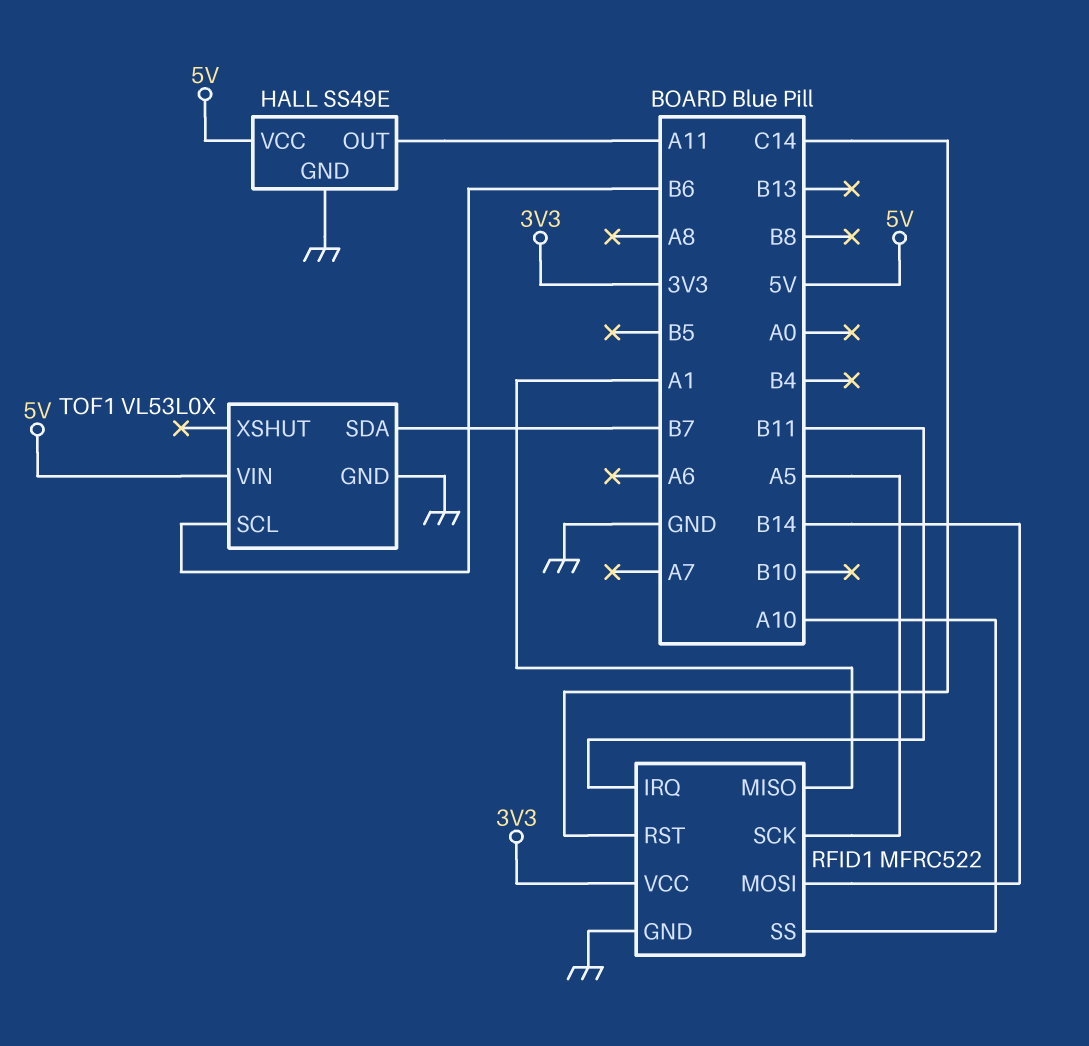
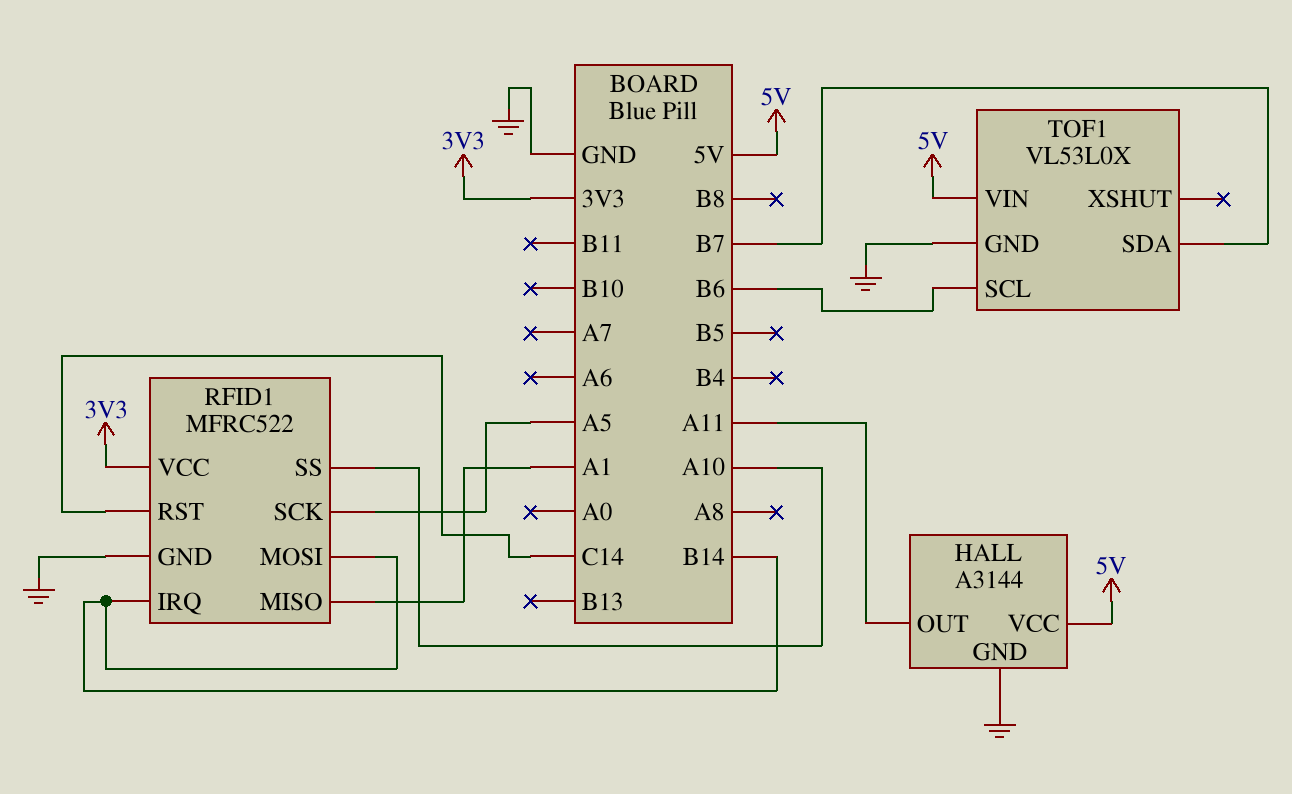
HALL: SS49E -> A3144
RFID1 pin IRQ: B11 -> B14

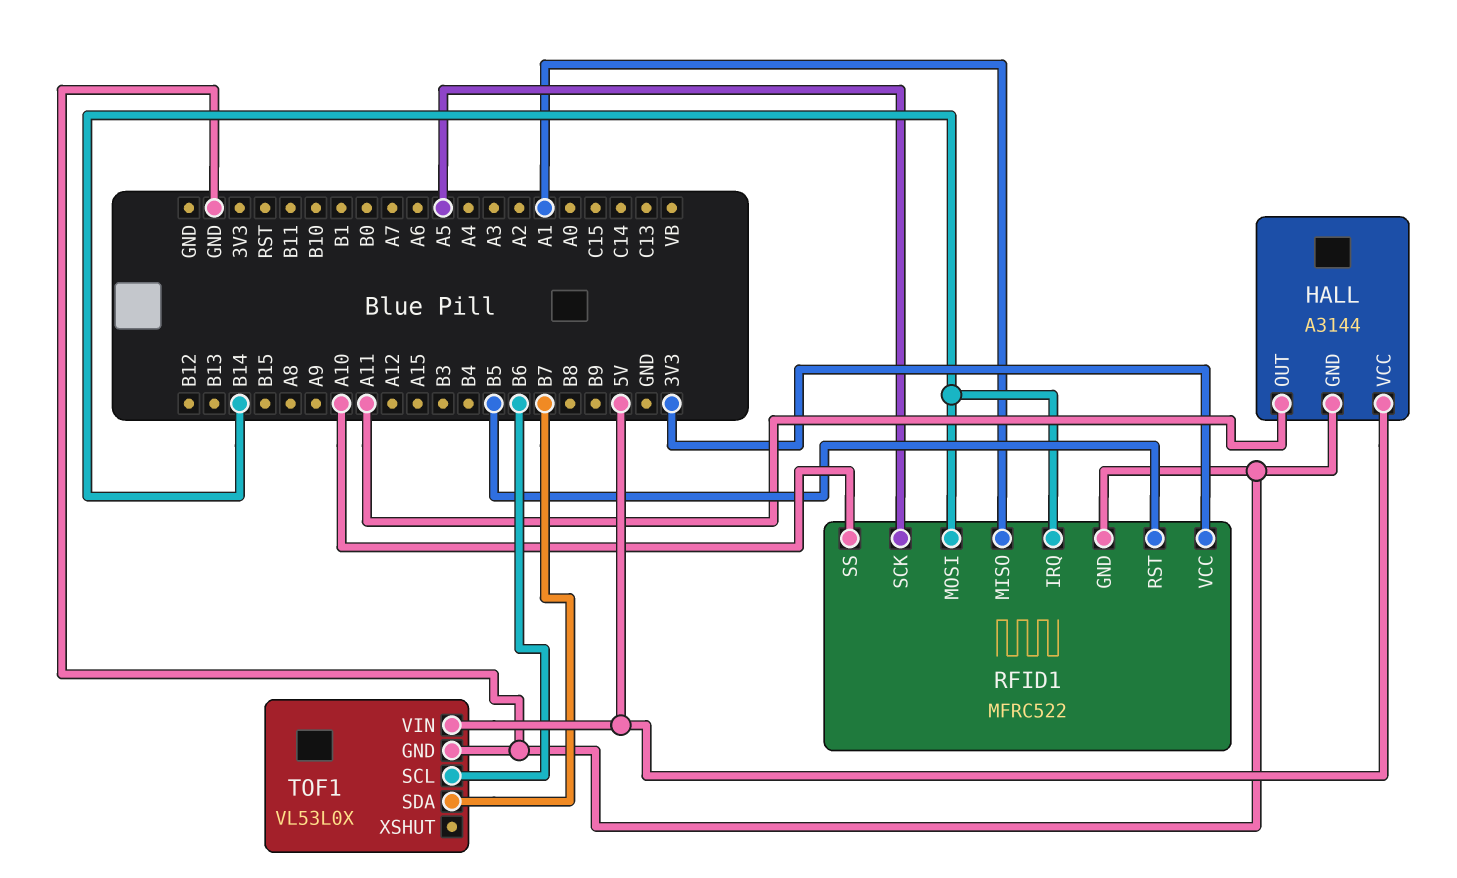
RFID1 pin RST: C14 -> B5

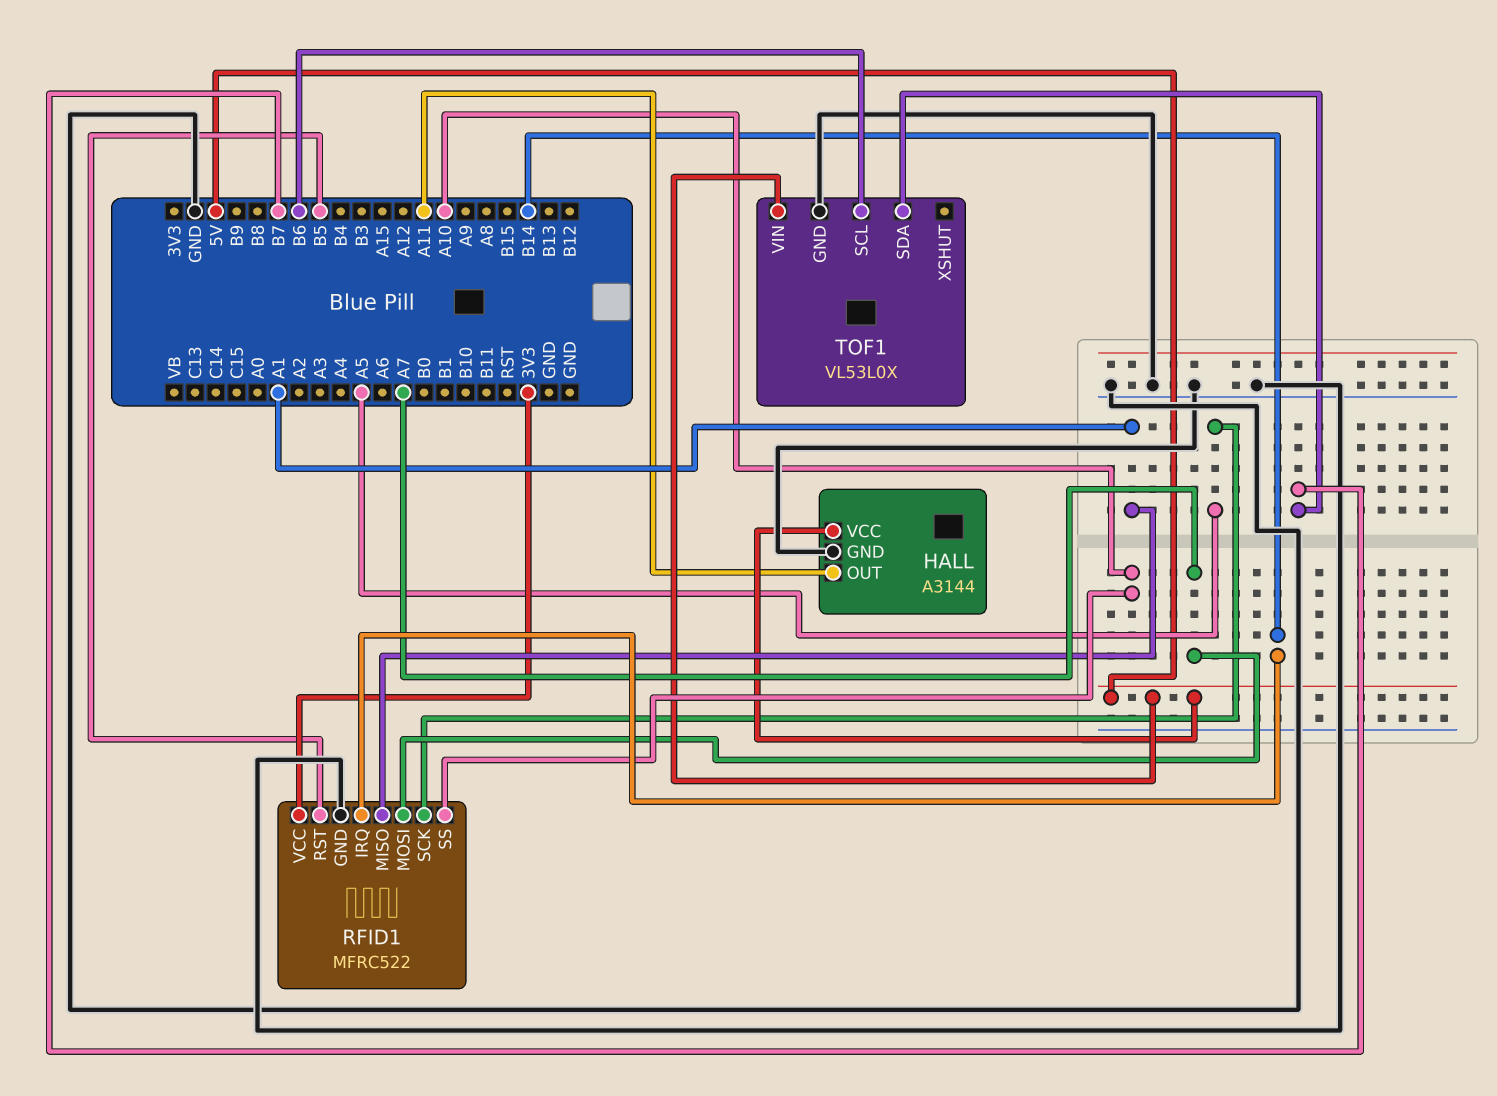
RFID1 pin MOSI: B14 -> A7

